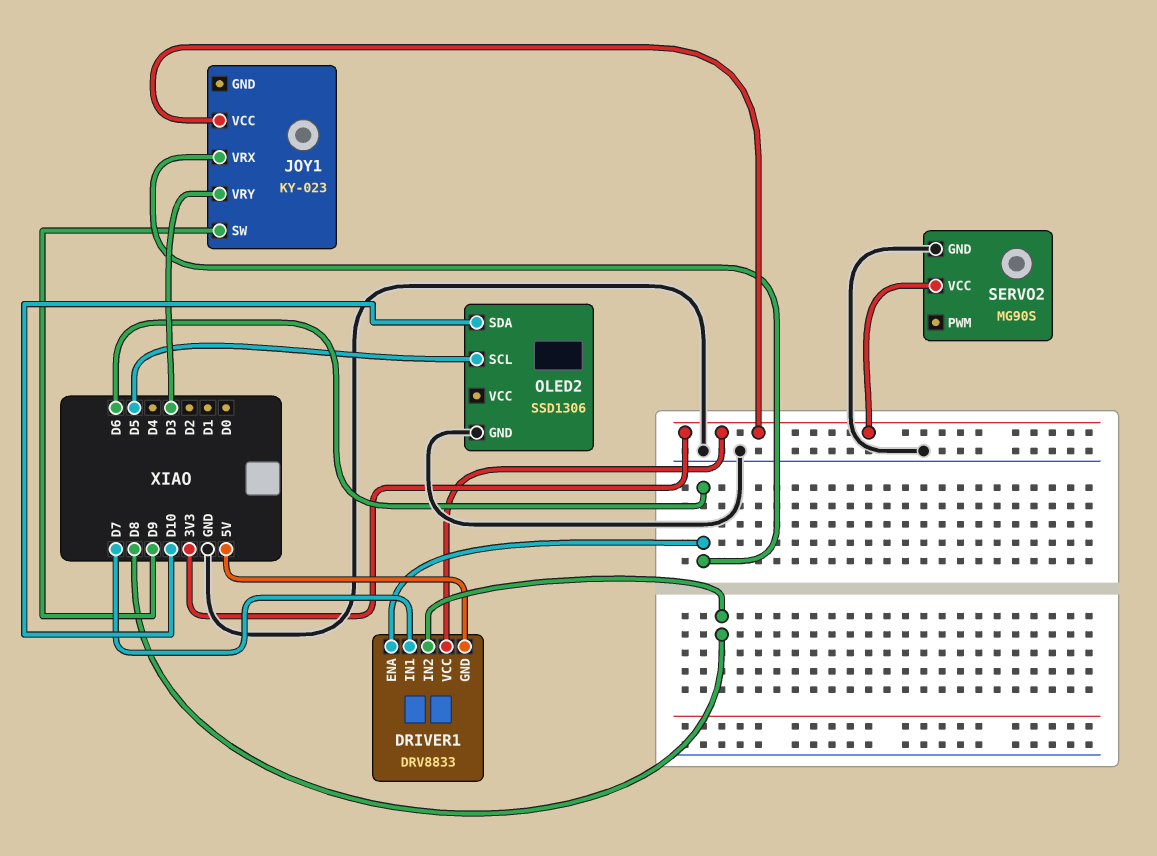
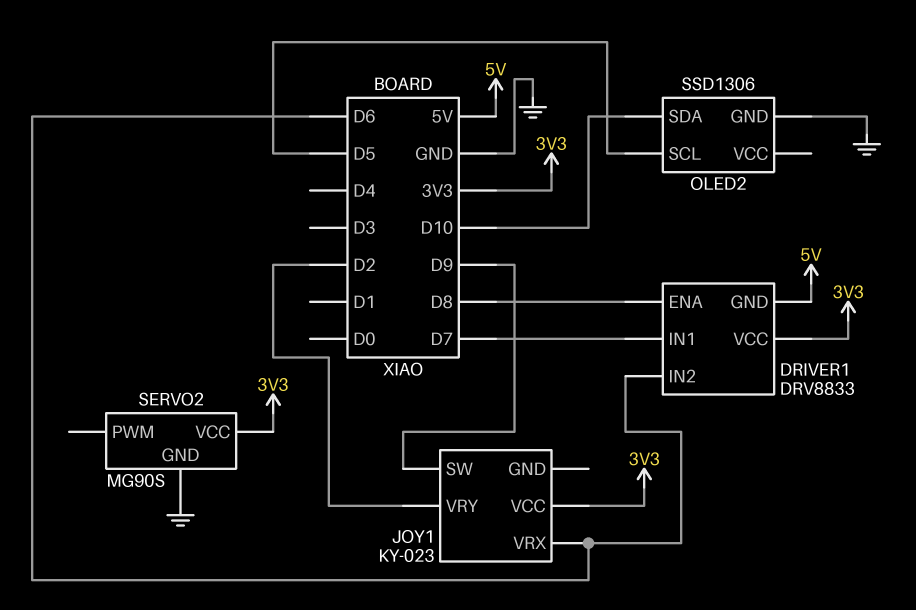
DRIVER1 pin ENA: D6 -> D8
DRIVER1 pin IN2: D8 -> D6
JOY1 pin VRY: D3 -> D2

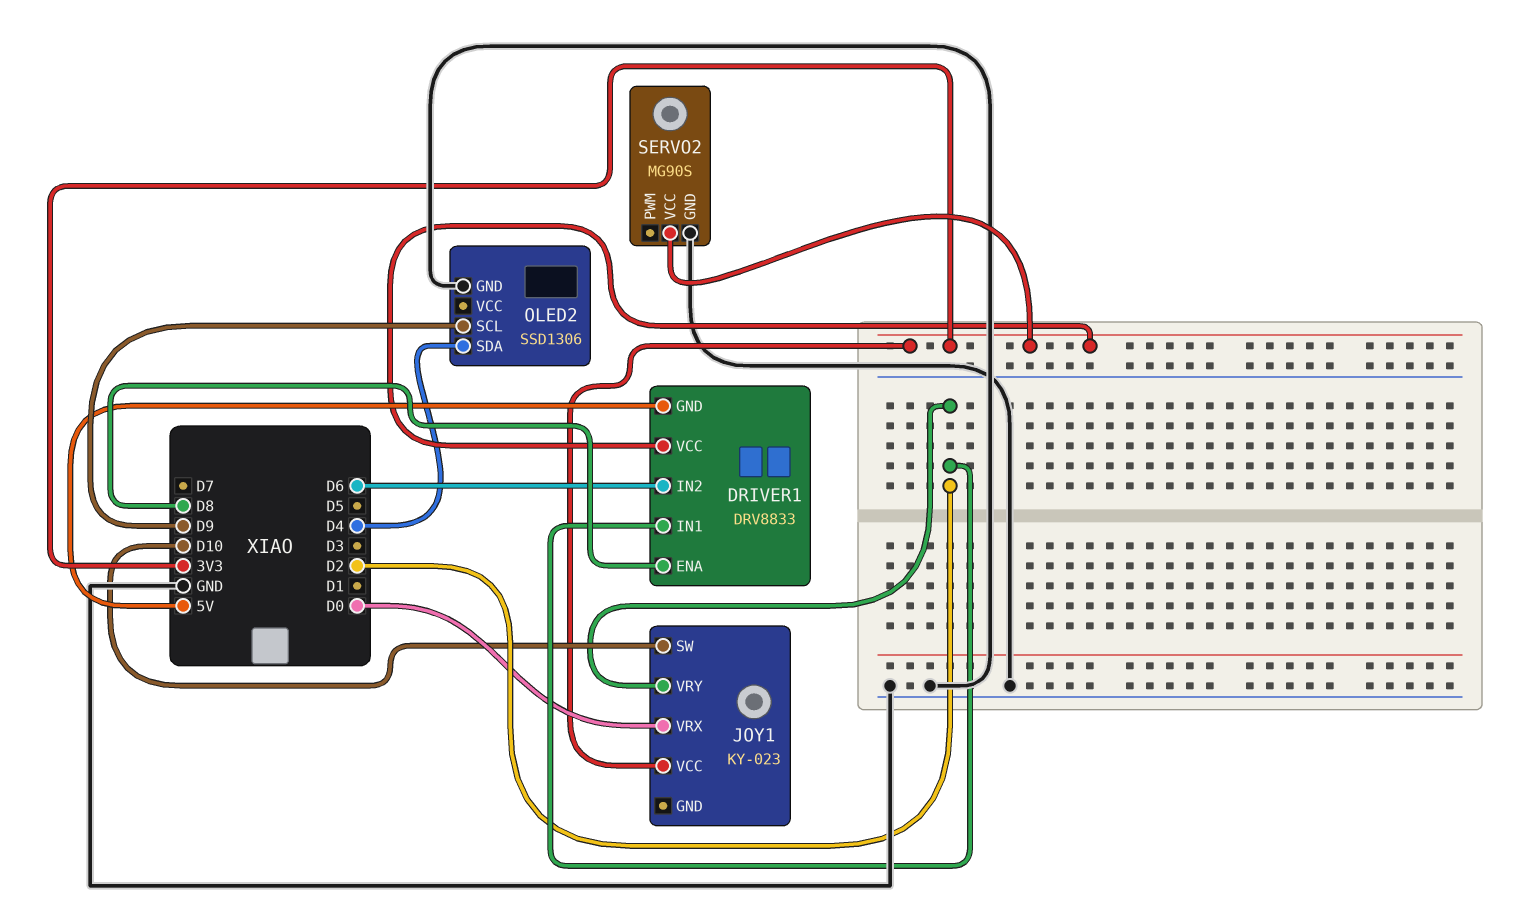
DRIVER1 pin IN1: D7 -> D2
JOY1 pin SW: D9 -> D10
JOY1 pin VRX: D6 -> D0
OLED2 pin SCL: D5 -> D9
OLED2 pin SDA: D10 -> D4

